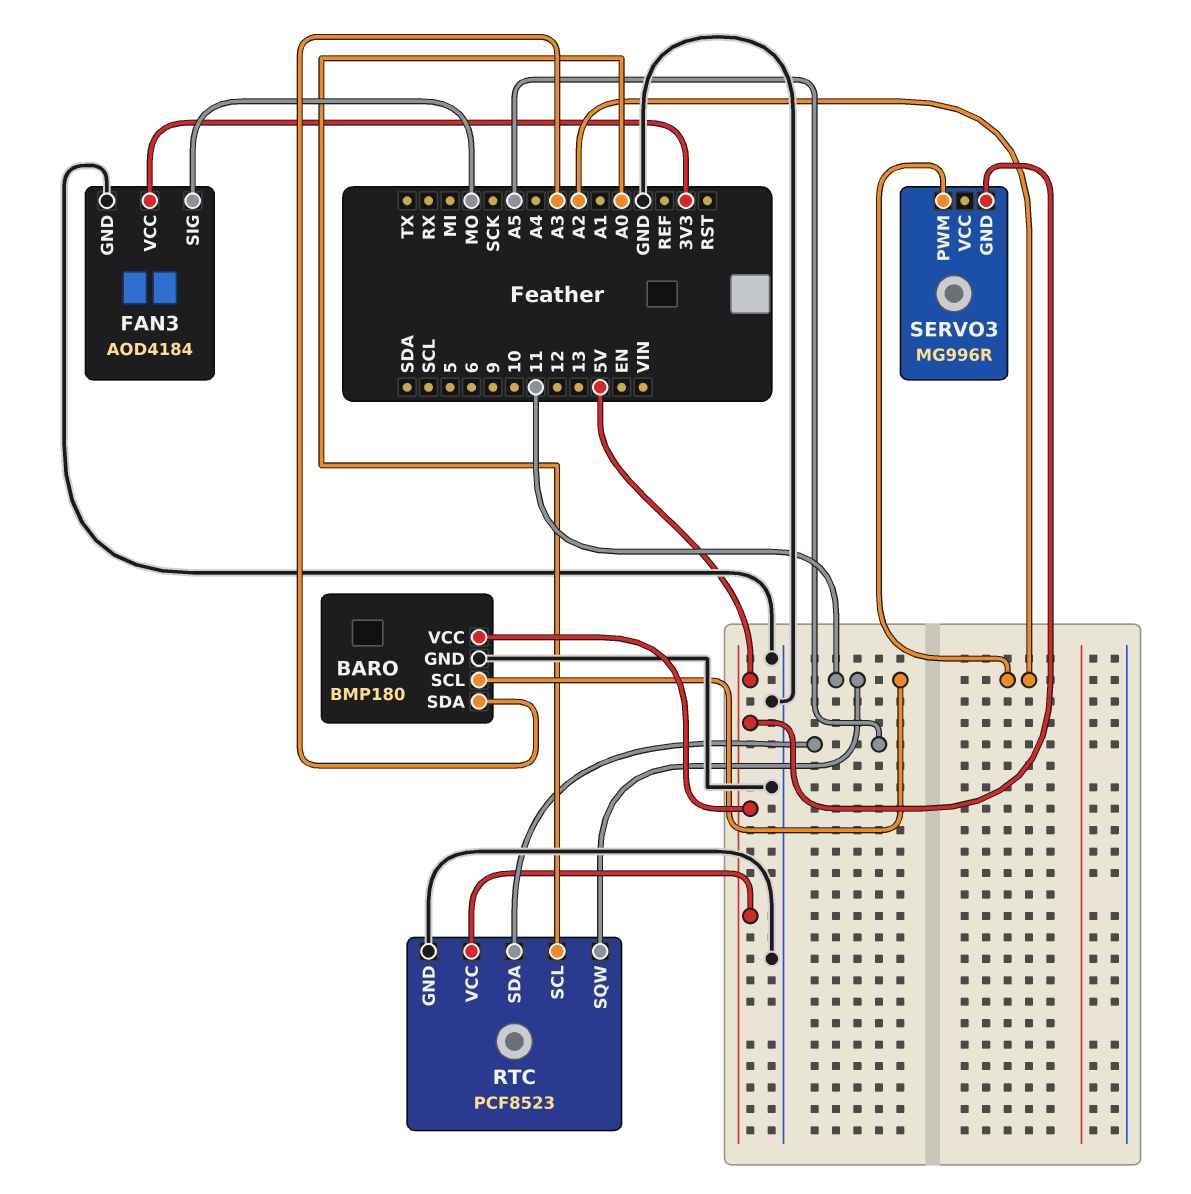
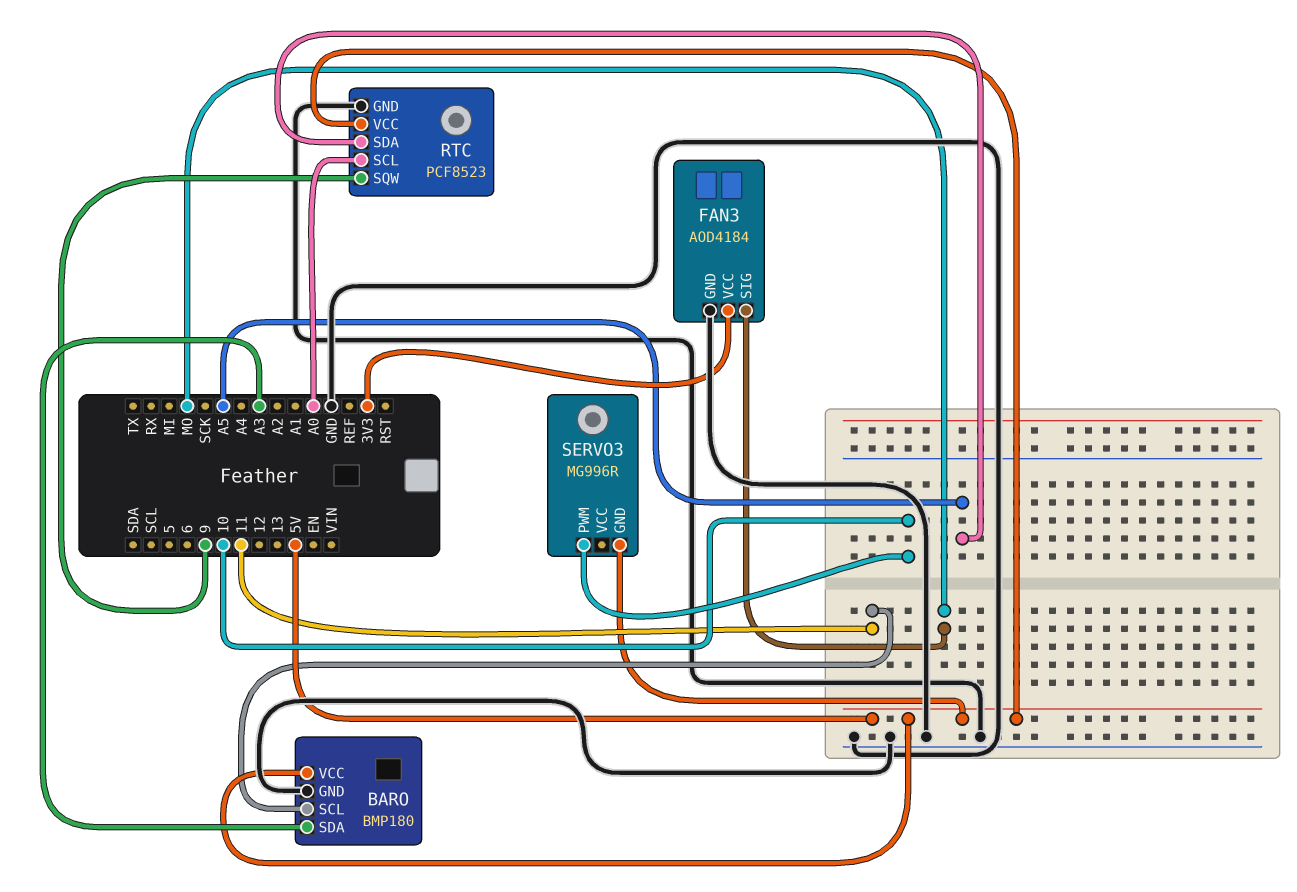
RTC pin SQW: 11 -> 9
SERVO3 pin PWM: A2 -> 10

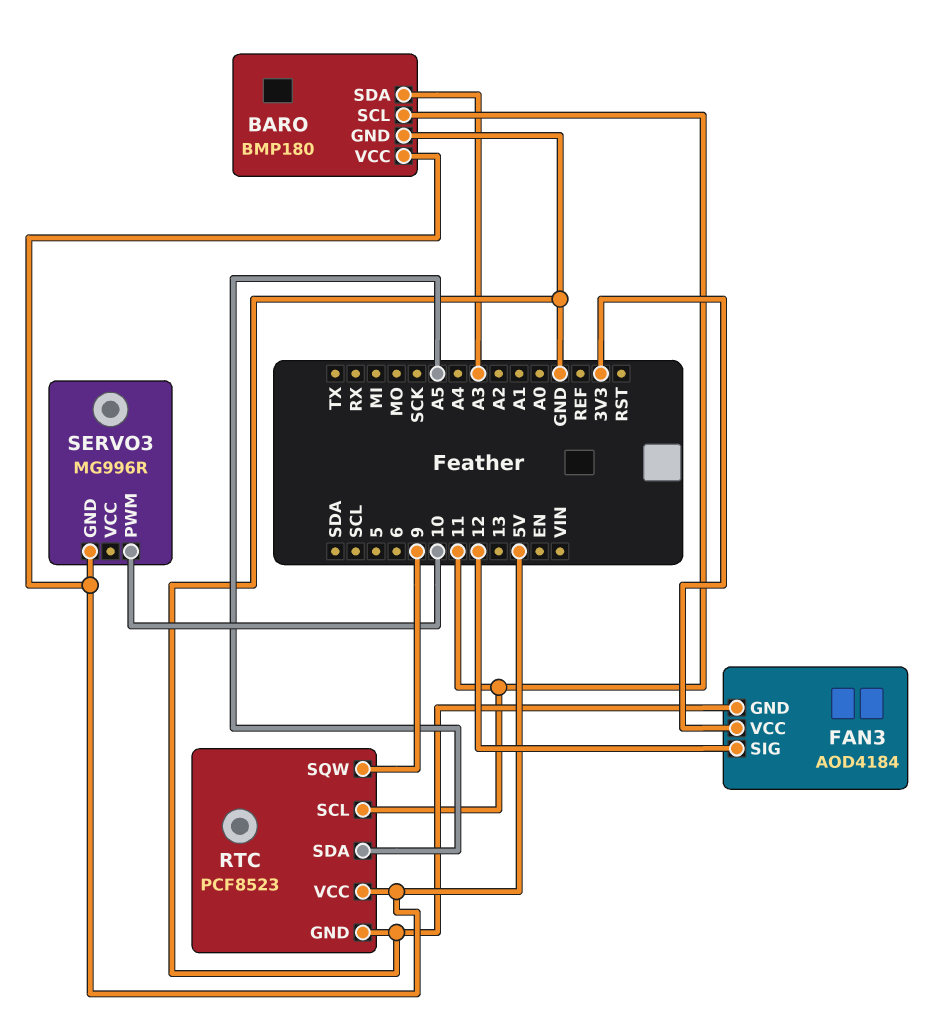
FAN3 pin SIG: MO -> 12
RTC pin SCL: A0 -> 11

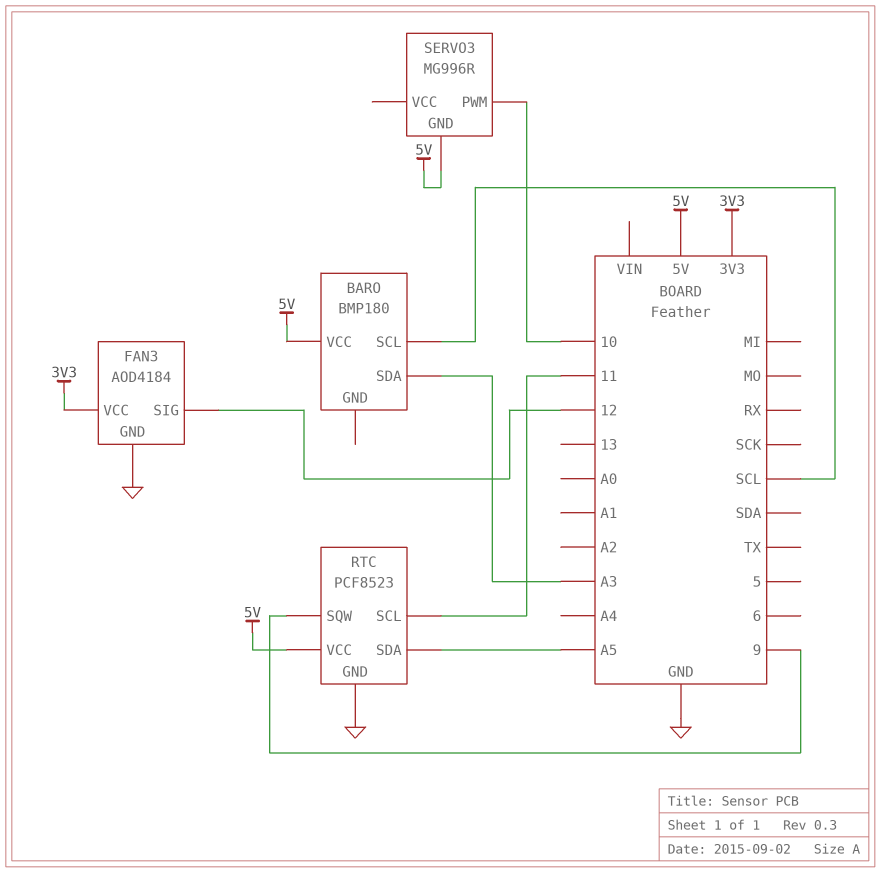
BARO pin GND: GND -> none
BARO pin SCL: 11 -> SCL

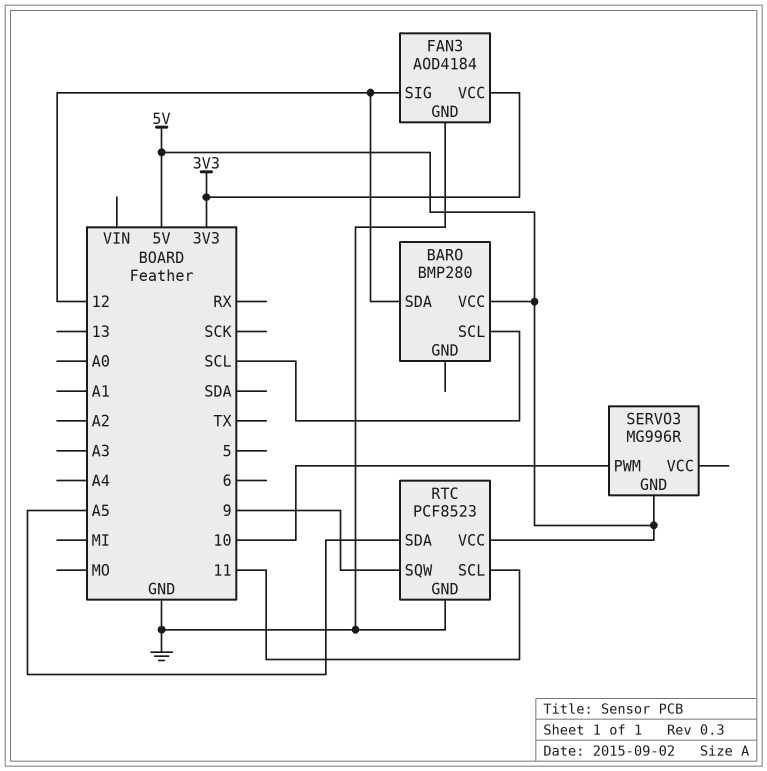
BARO: BMP180 -> BMP280
BARO pin SDA: A3 -> 12

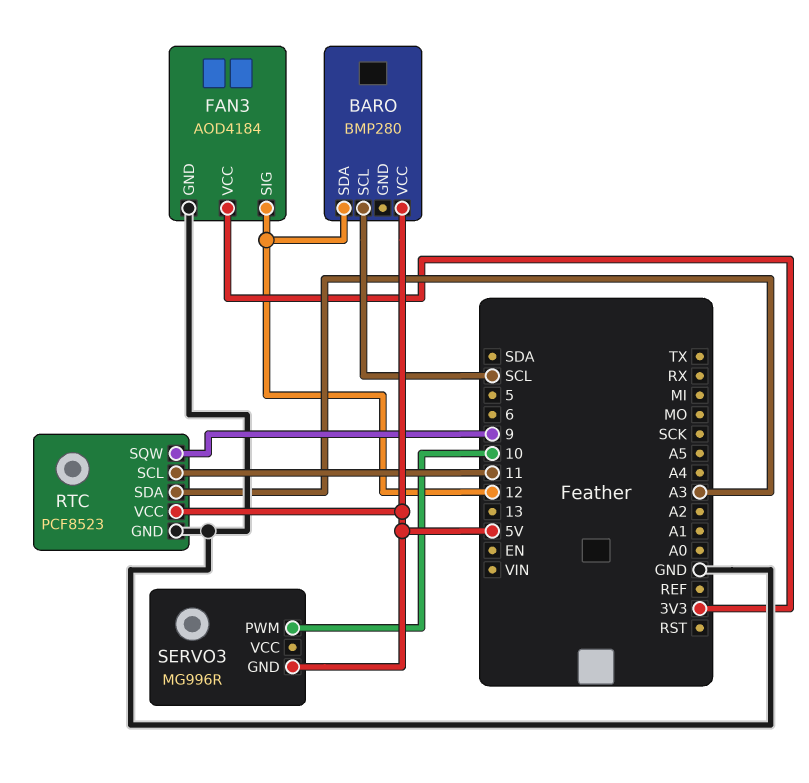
RTC pin SDA: A5 -> A3

